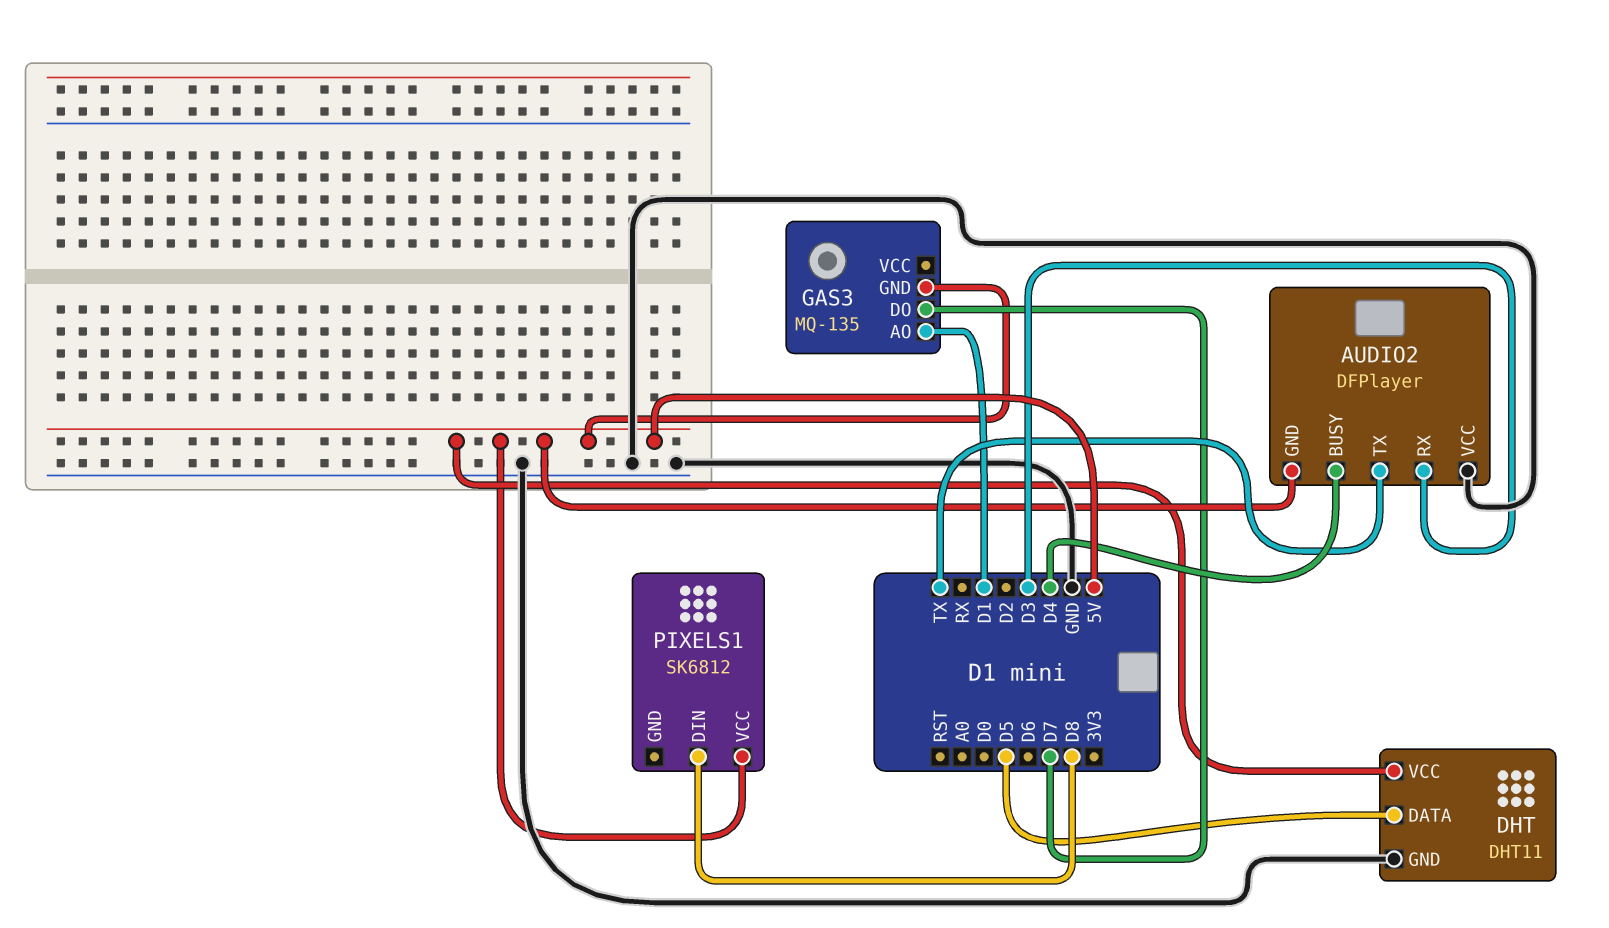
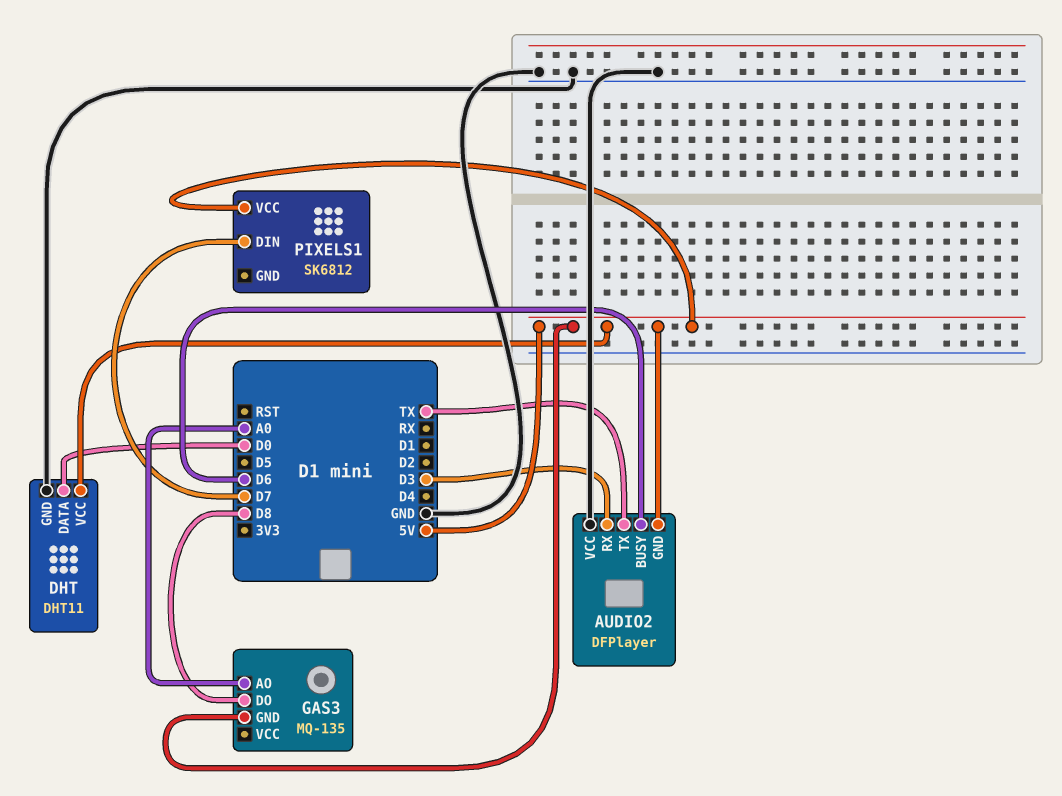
AUDIO2 pin BUSY: D4 -> D6
DHT pin DATA: D5 -> D0
GAS3 pin AO: D1 -> A0
GAS3 pin DO: D7 -> D8
PIXELS1 pin DIN: D8 -> D7

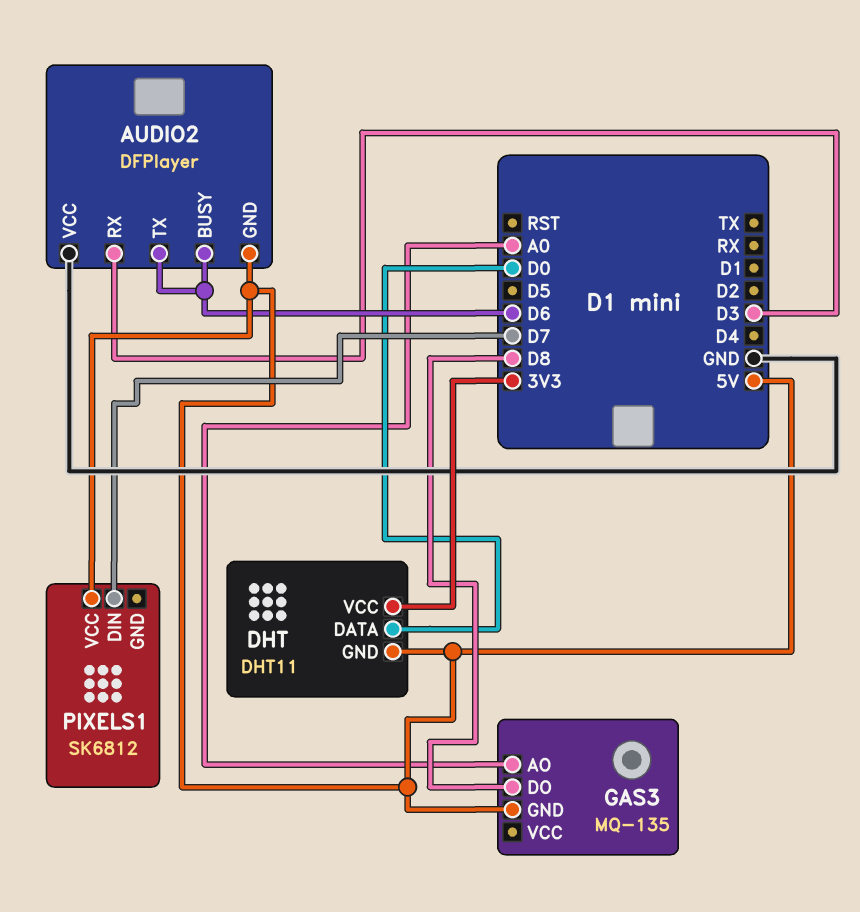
AUDIO2 pin TX: TX -> D6
DHT pin GND: GND -> 5V
DHT pin VCC: 5V -> 3V3

